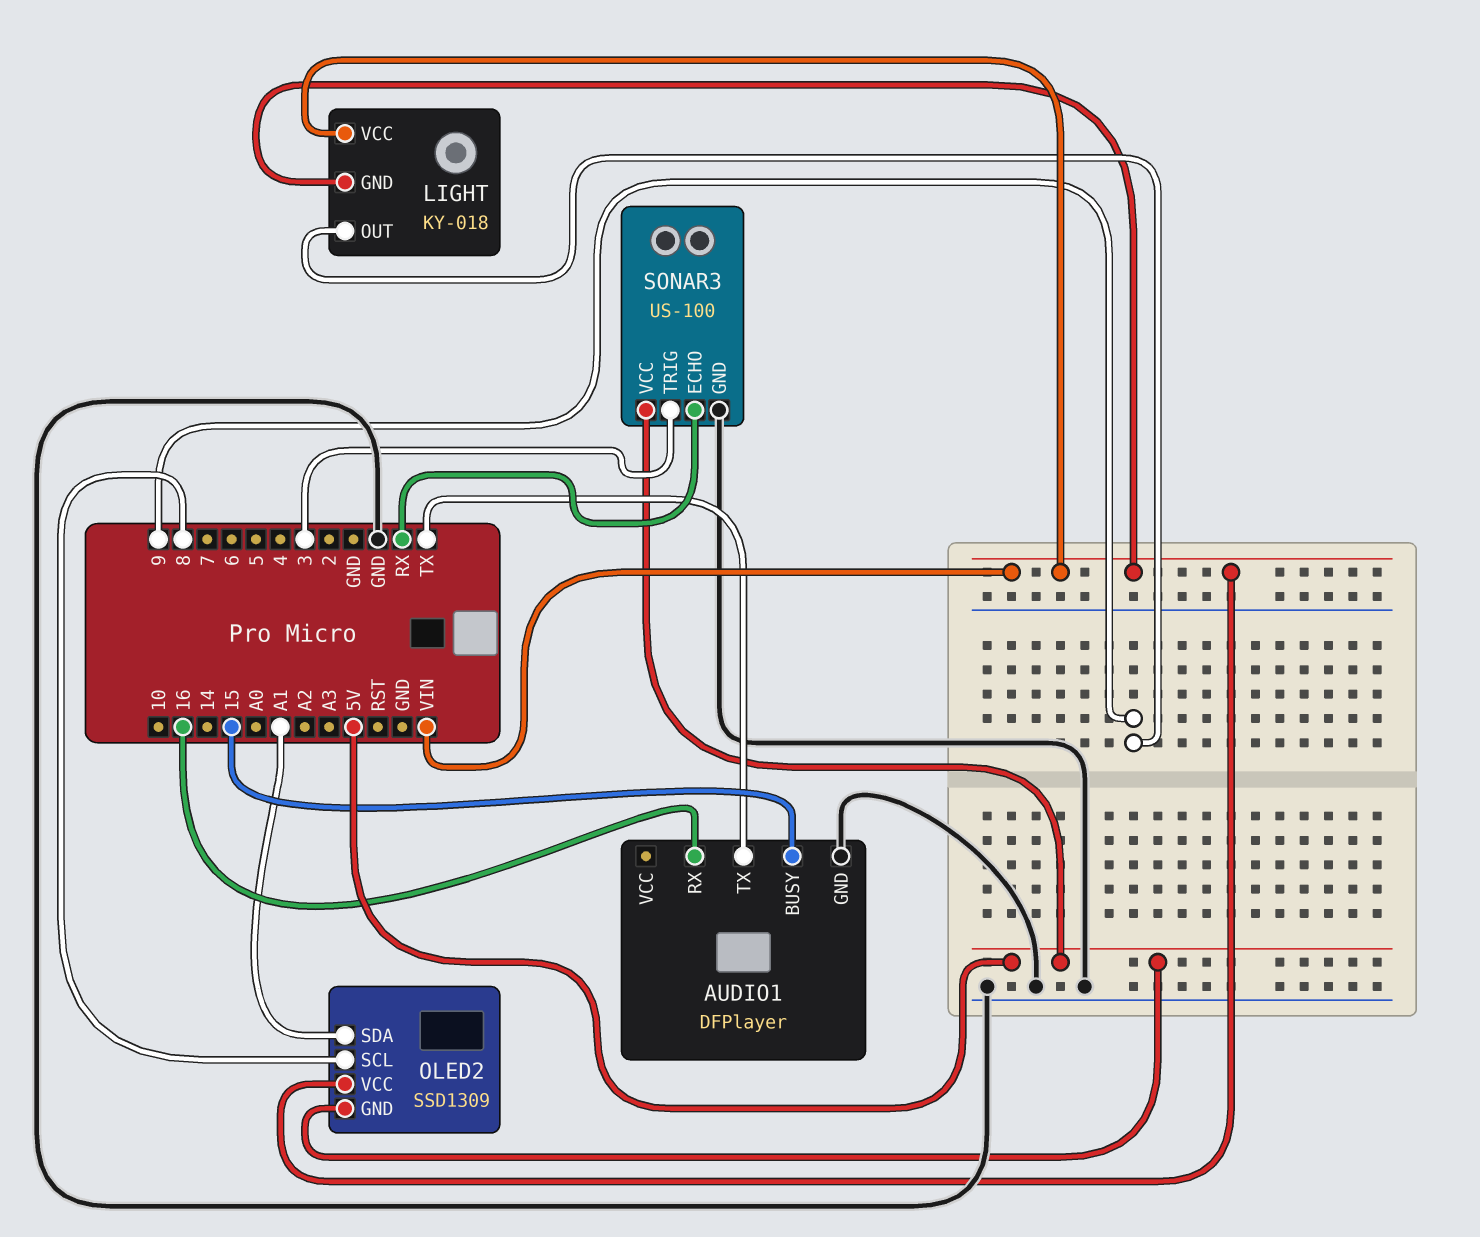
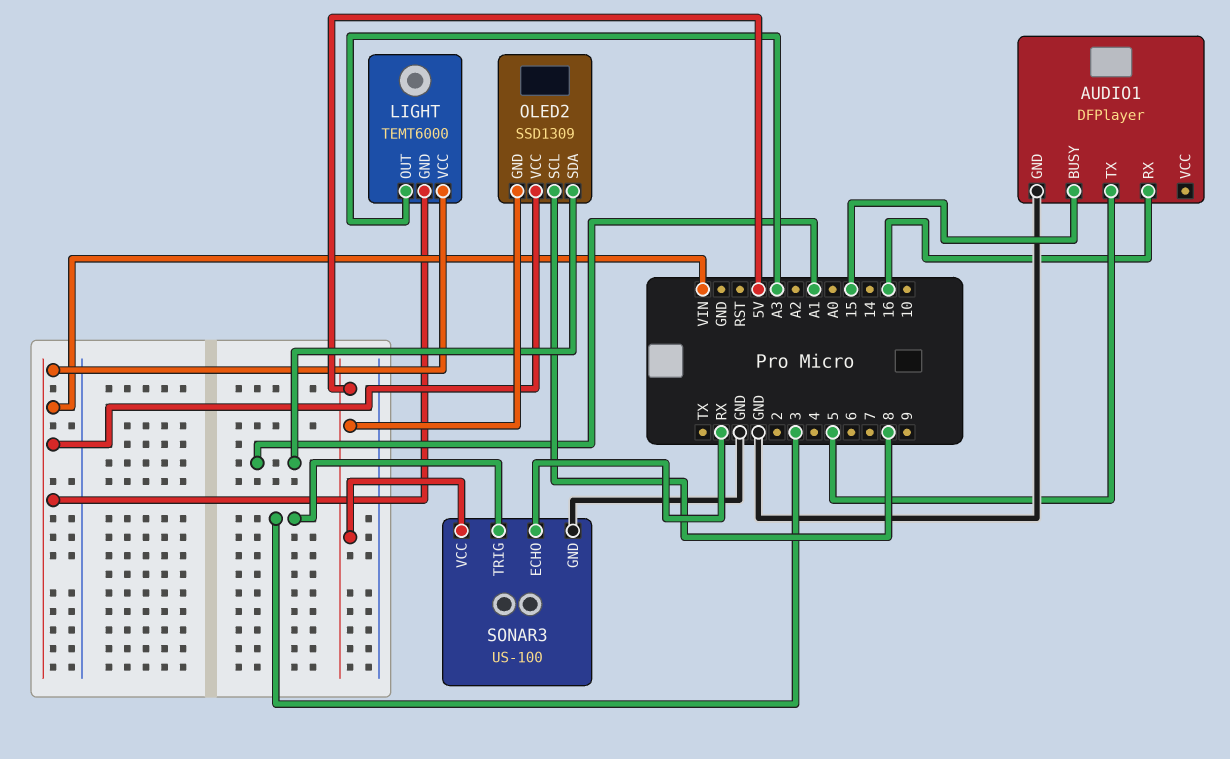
AUDIO1 pin TX: TX -> 5
LIGHT: KY-018 -> TEMT6000
LIGHT pin OUT: 9 -> A3

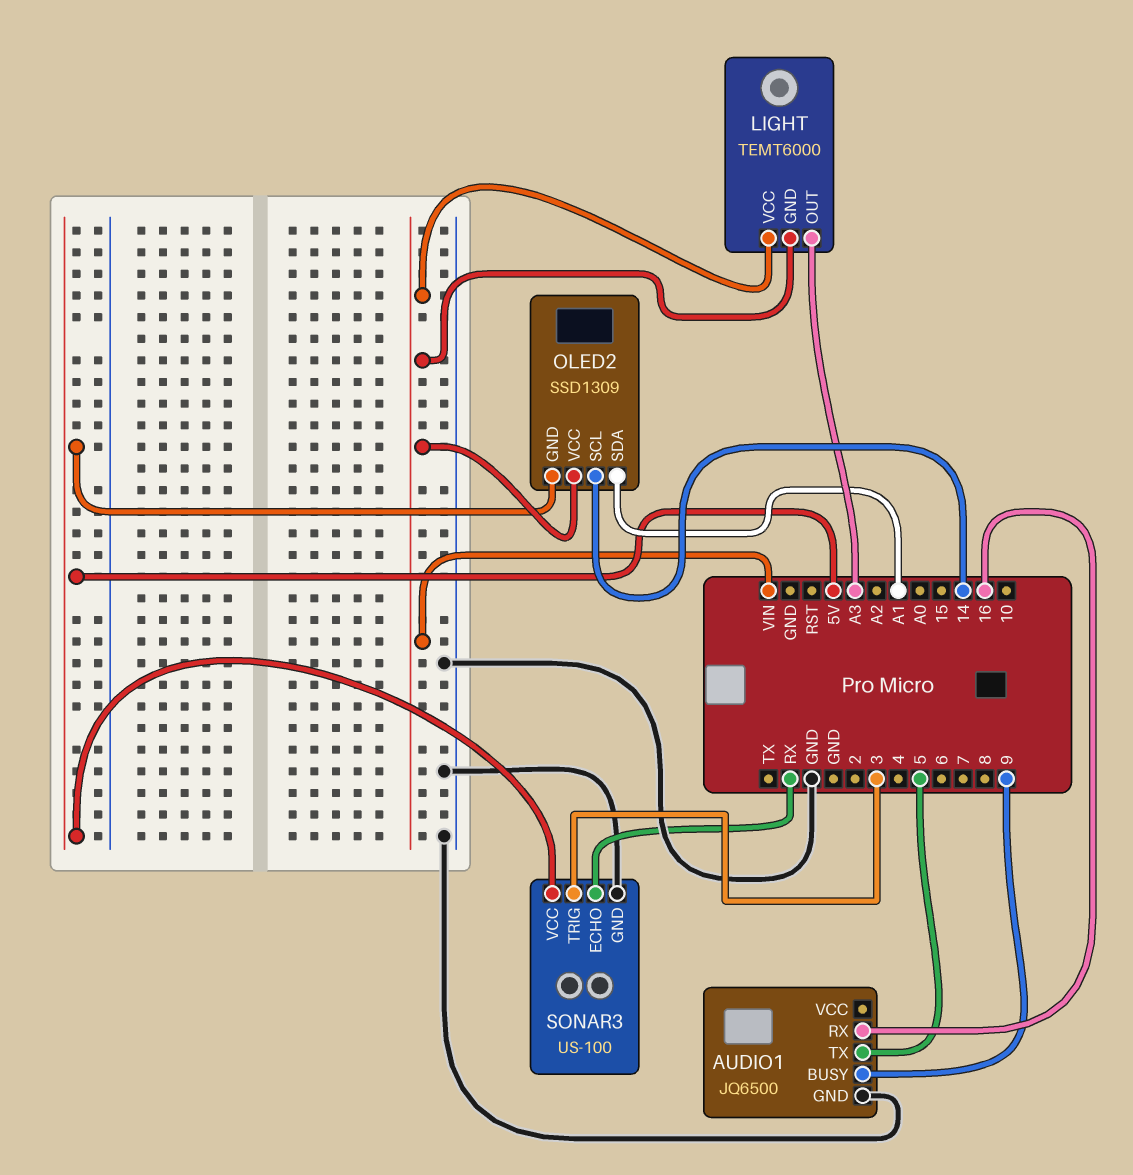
AUDIO1: DFPlayer -> JQ6500
AUDIO1 pin BUSY: 15 -> 9
OLED2 pin SCL: 8 -> 14

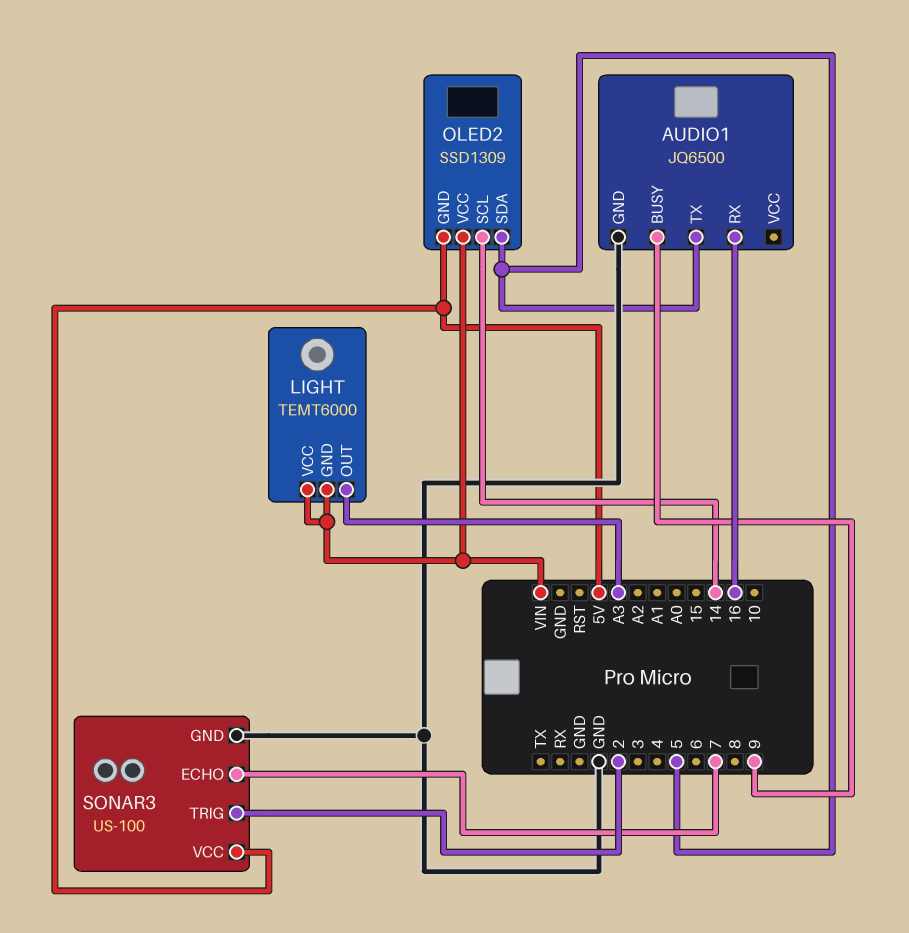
OLED2 pin SDA: A1 -> 5
SONAR3 pin ECHO: RX -> 7
SONAR3 pin TRIG: 3 -> 2

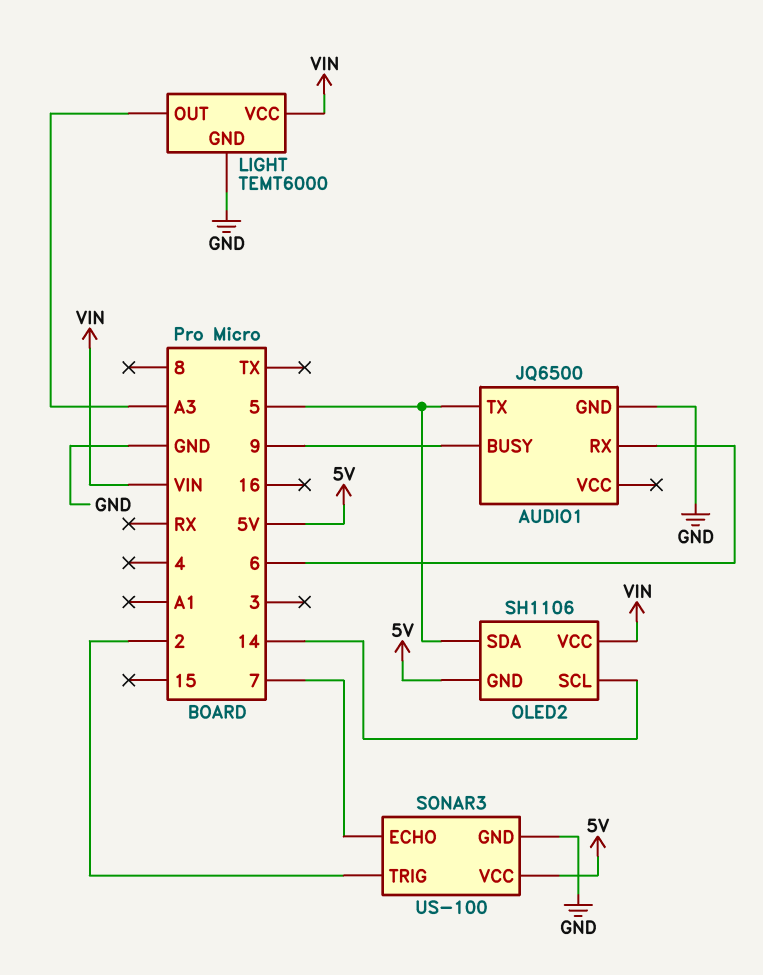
AUDIO1 pin RX: 16 -> 6
LIGHT pin GND: VIN -> GND
OLED2: SSD1309 -> SH1106

